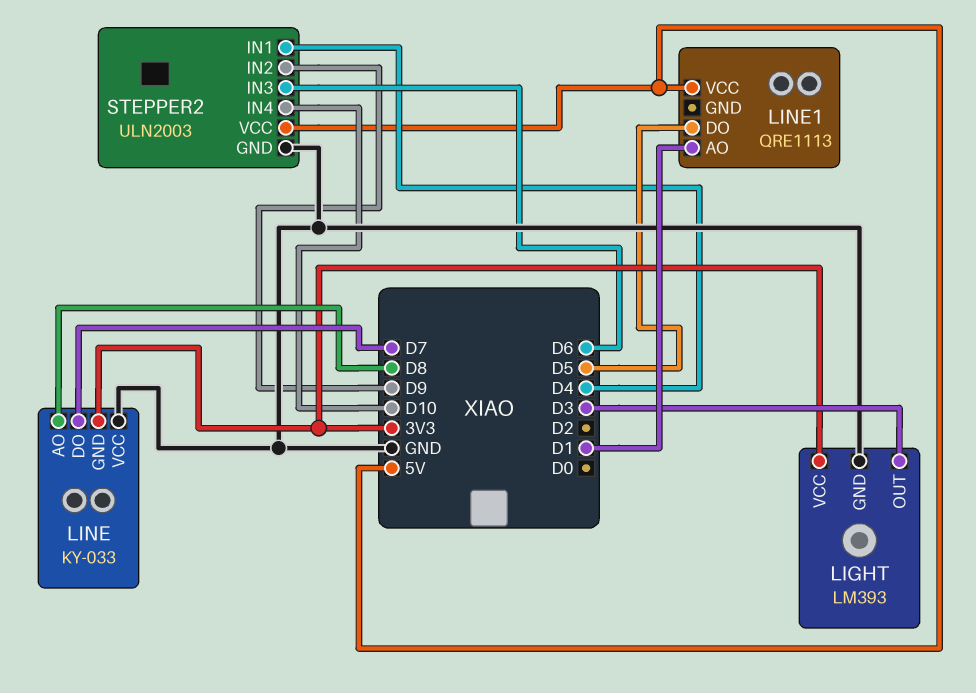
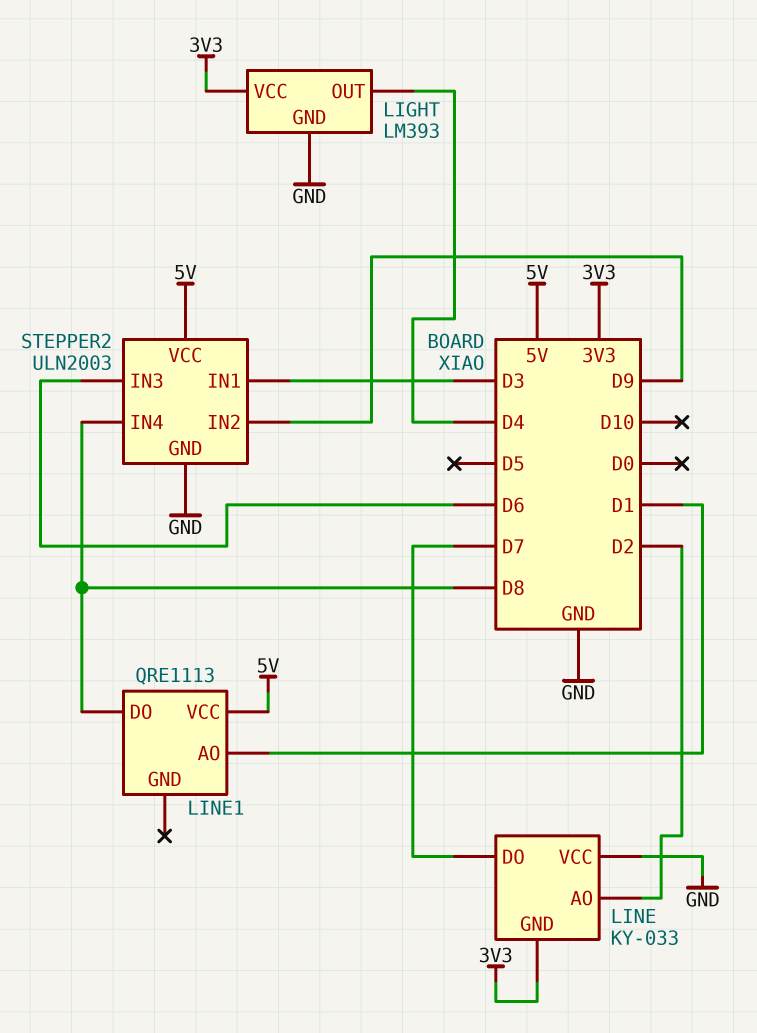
LIGHT pin OUT: D3 -> D4
LINE pin AO: D8 -> D2
LINE1 pin DO: D5 -> D8
STEPPER2 pin IN1: D4 -> D3
STEPPER2 pin IN4: D10 -> D8

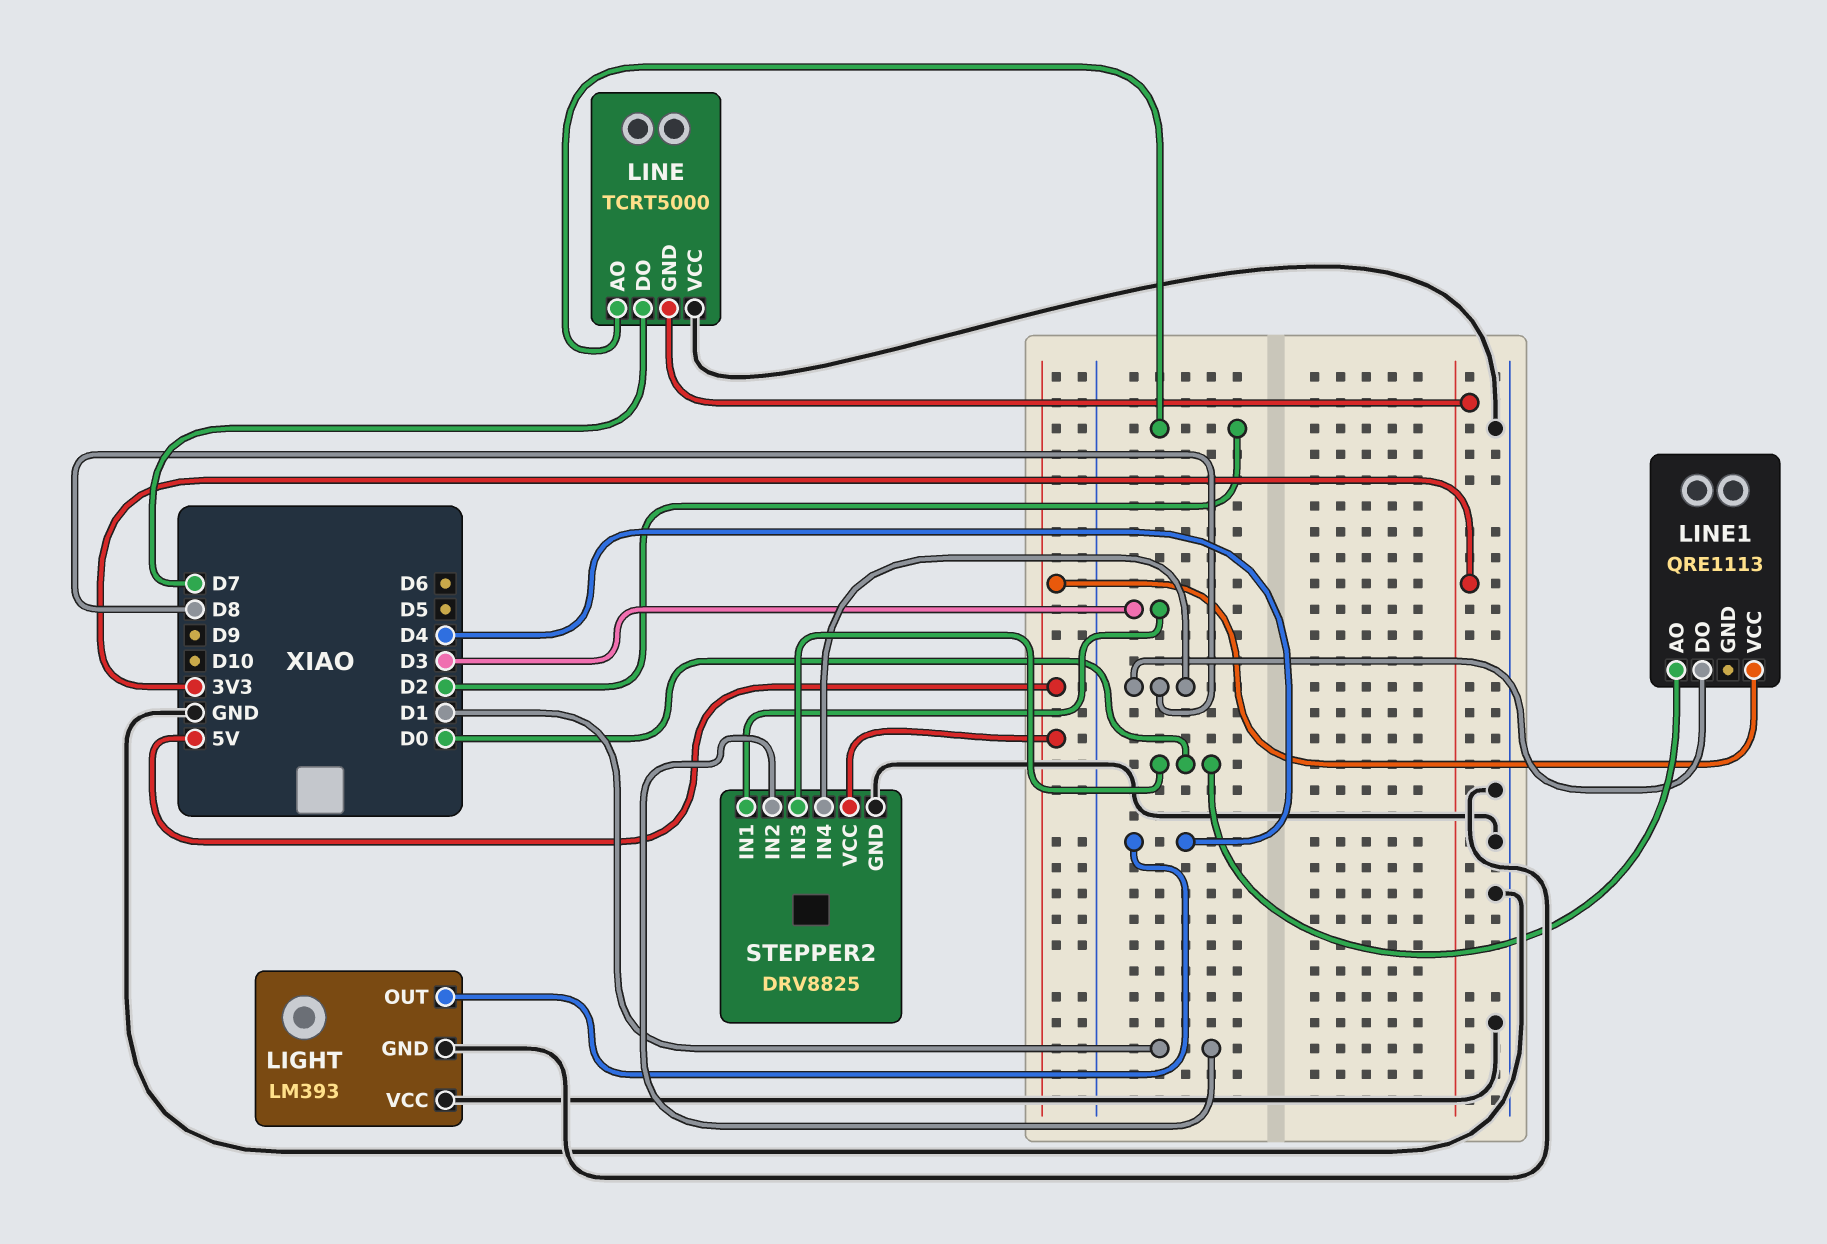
LIGHT pin VCC: 3V3 -> GND
LINE: KY-033 -> TCRT5000
LINE1 pin AO: D1 -> D0
STEPPER2: ULN2003 -> DRV8825
STEPPER2 pin IN2: D9 -> D1
STEPPER2 pin IN3: D6 -> D0

